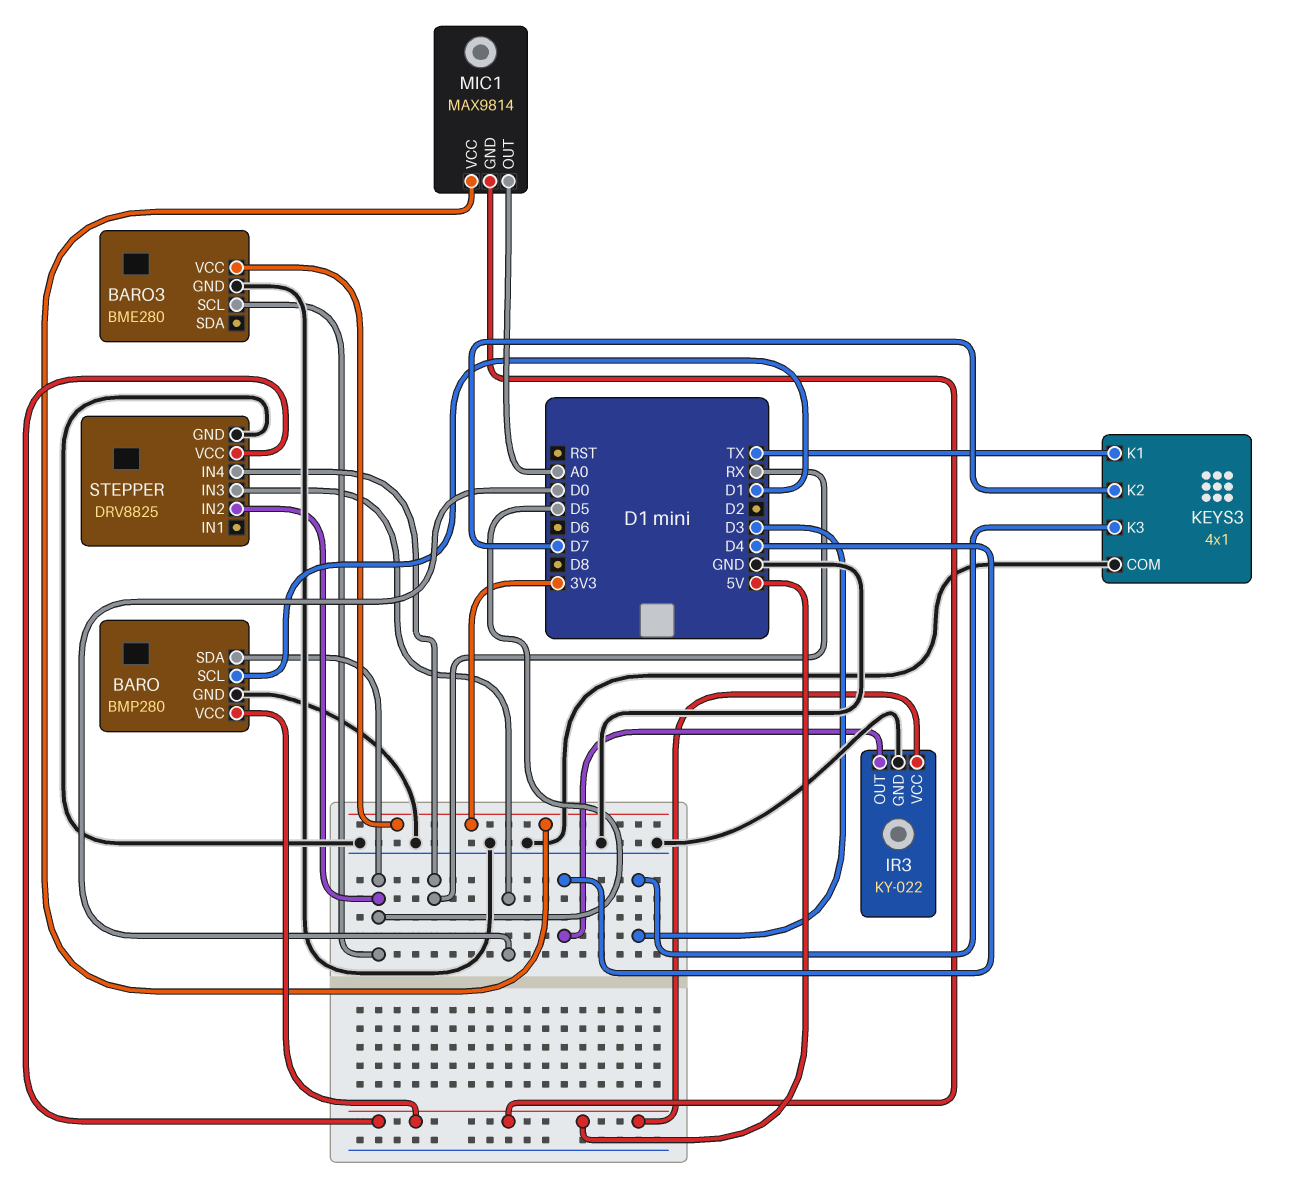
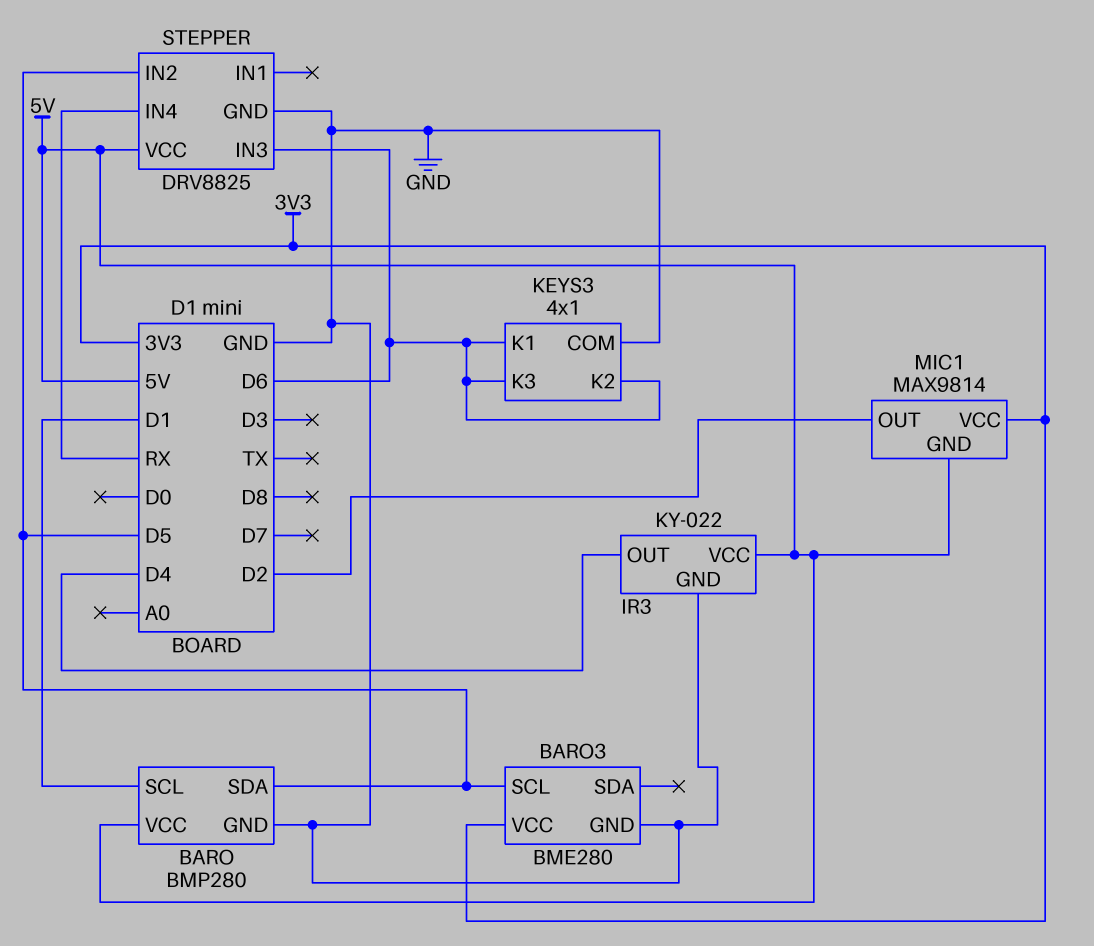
KEYS3 pin K1: TX -> D6
KEYS3 pin K2: D7 -> D6
KEYS3 pin K3: D3 -> D6
MIC1 pin OUT: A0 -> D2
STEPPER pin IN3: D0 -> D6

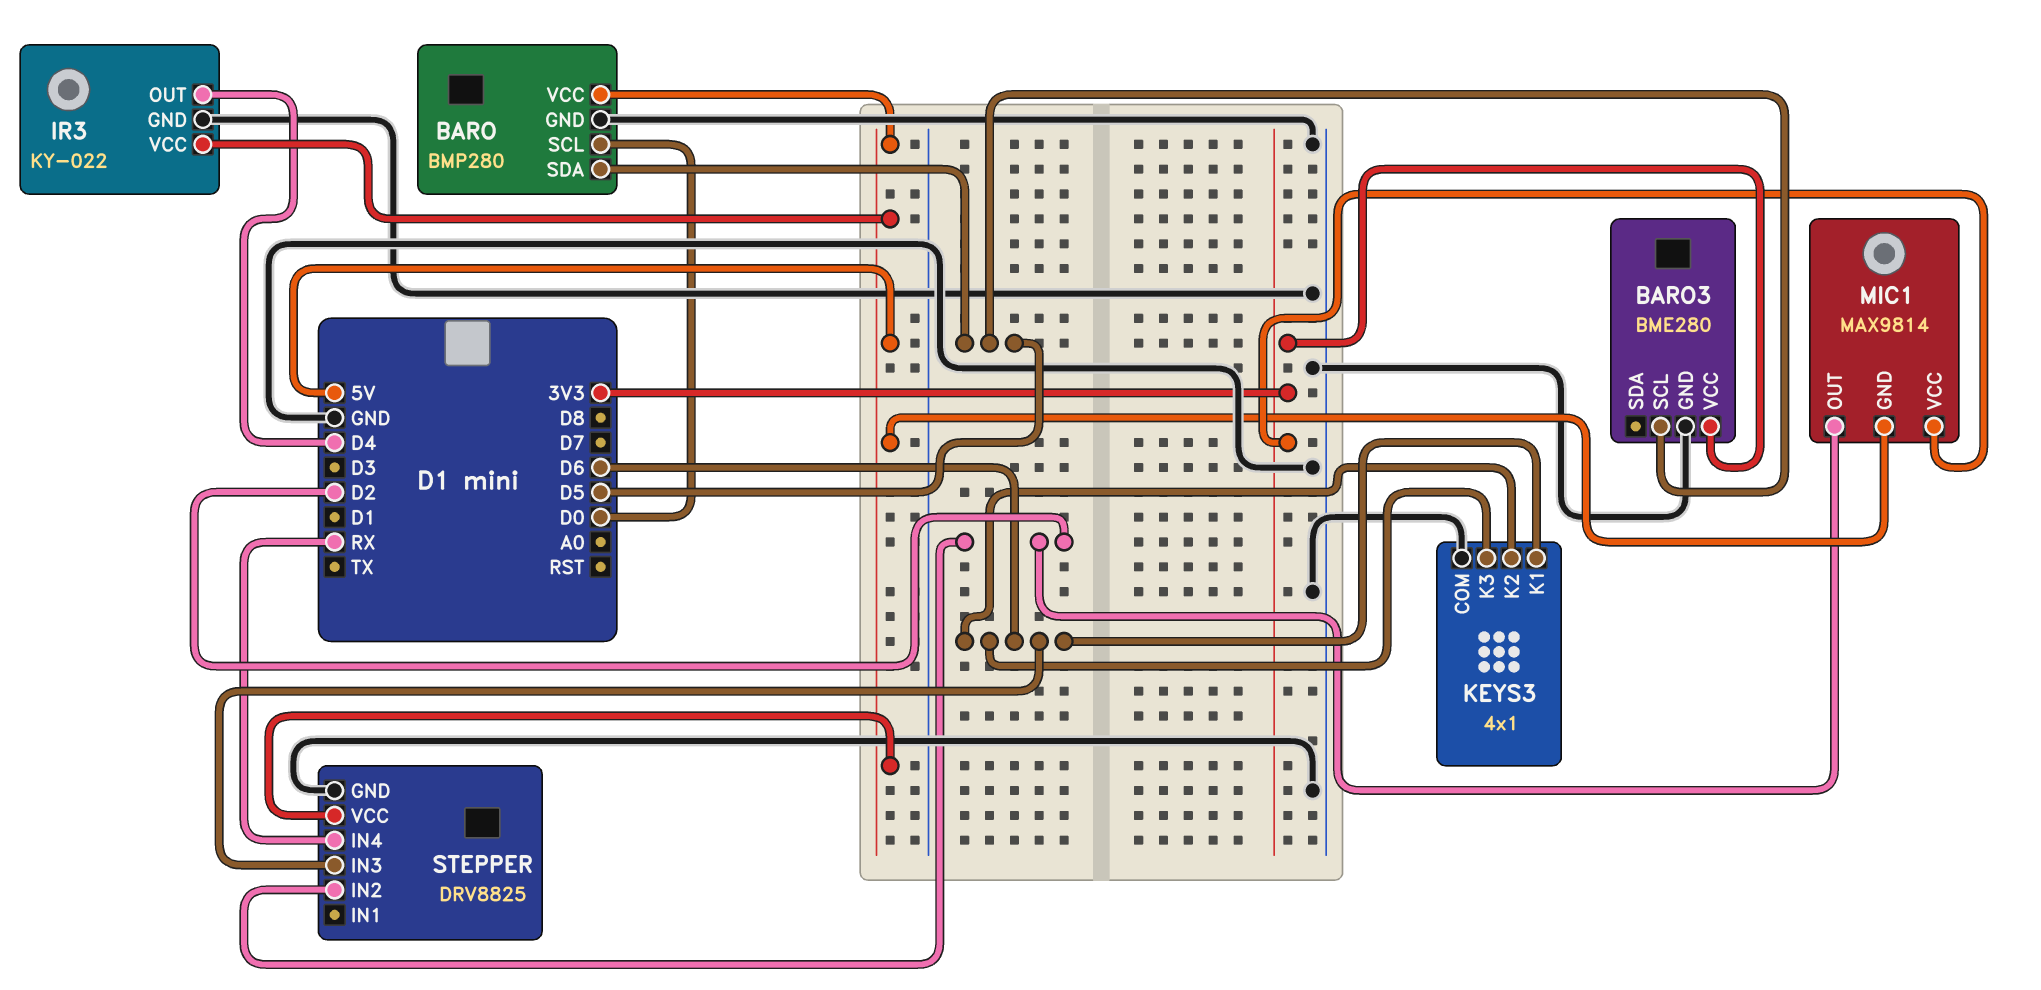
BARO pin SCL: D1 -> D0
STEPPER pin IN2: D5 -> D2

